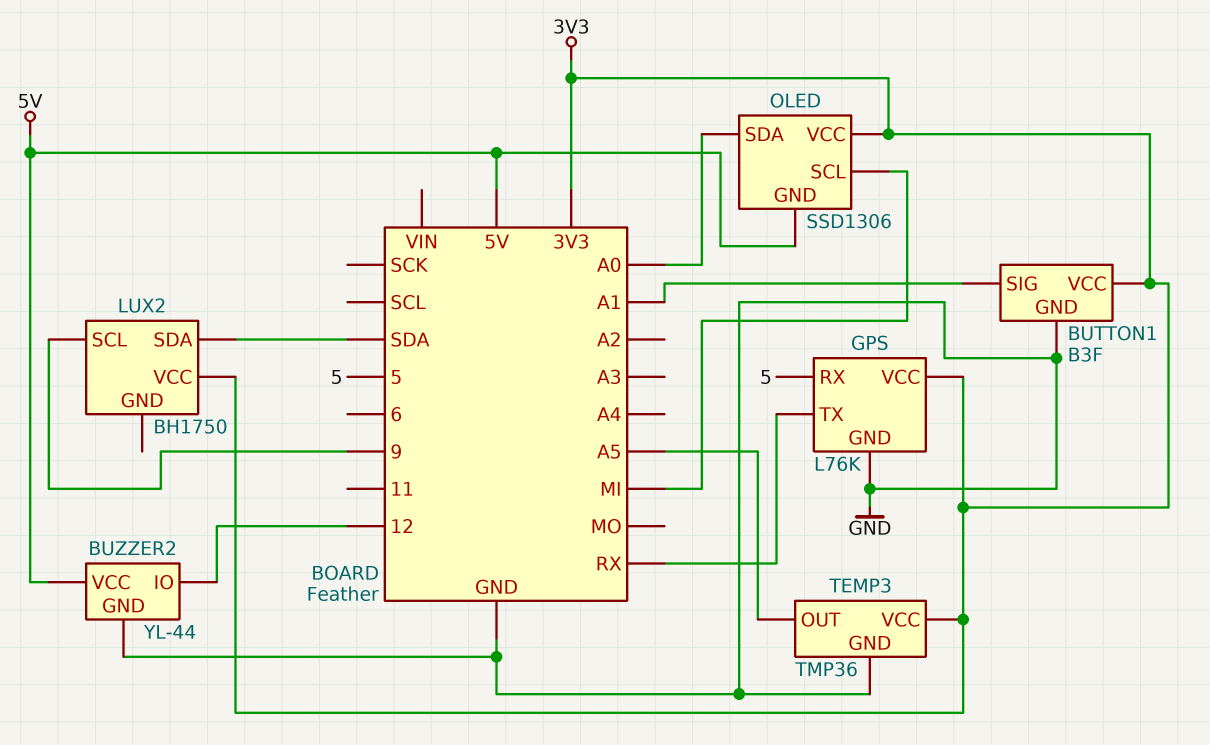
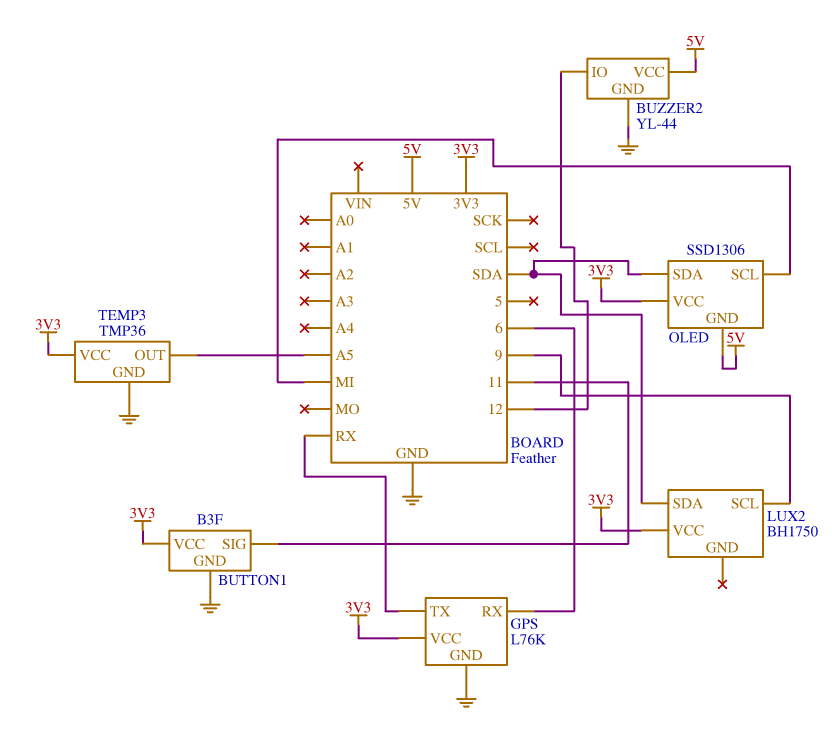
BUTTON1 pin SIG: A1 -> 11
GPS pin RX: 5 -> 6
OLED pin SDA: A0 -> SDA

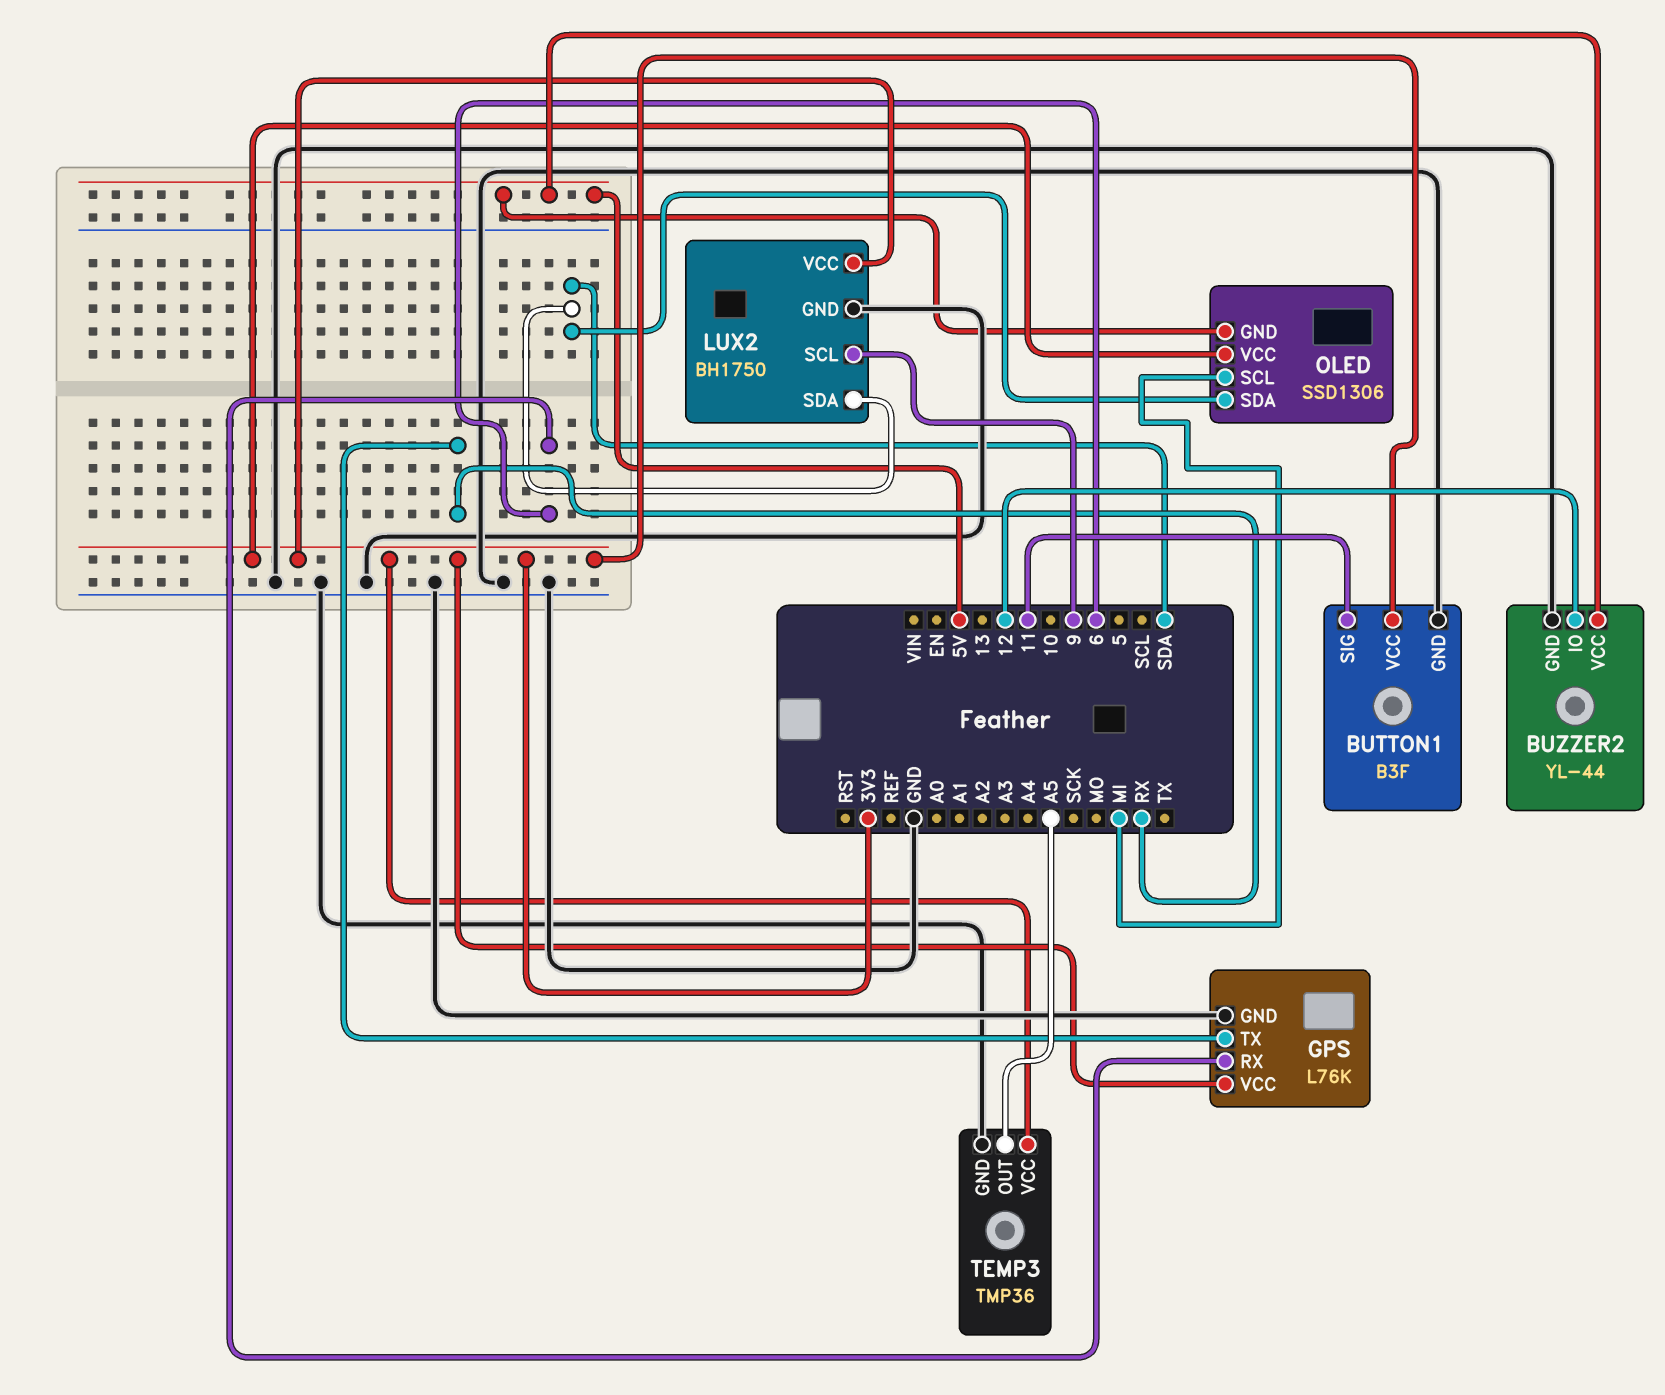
LUX2 pin GND: none -> GND

